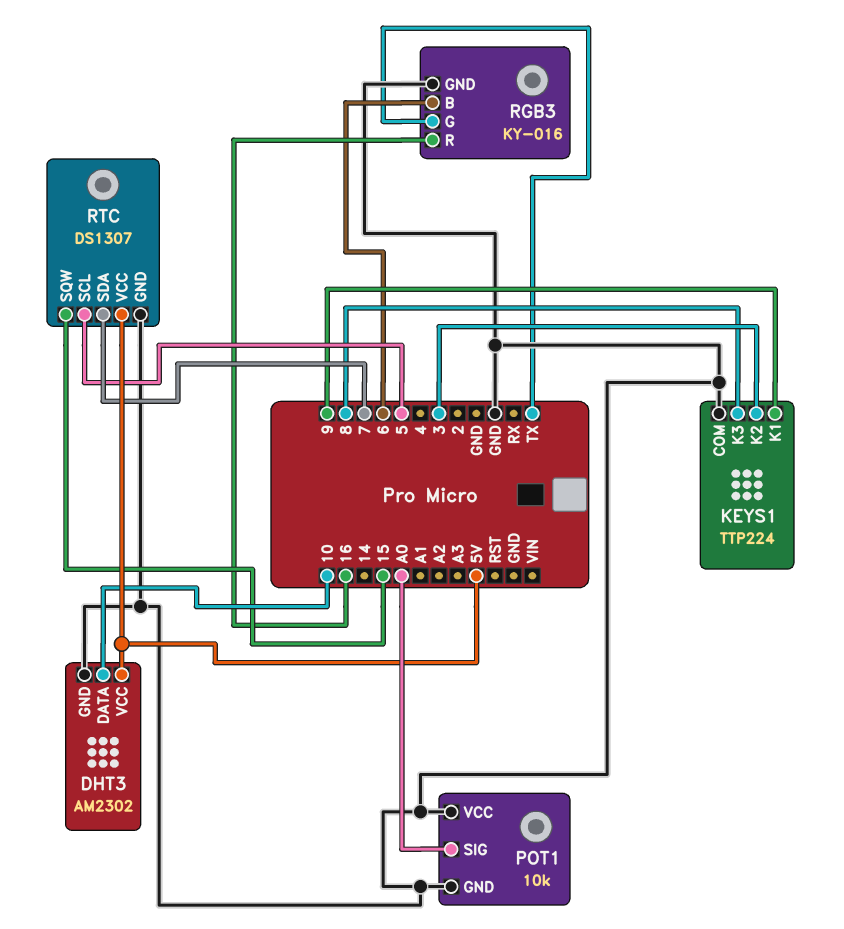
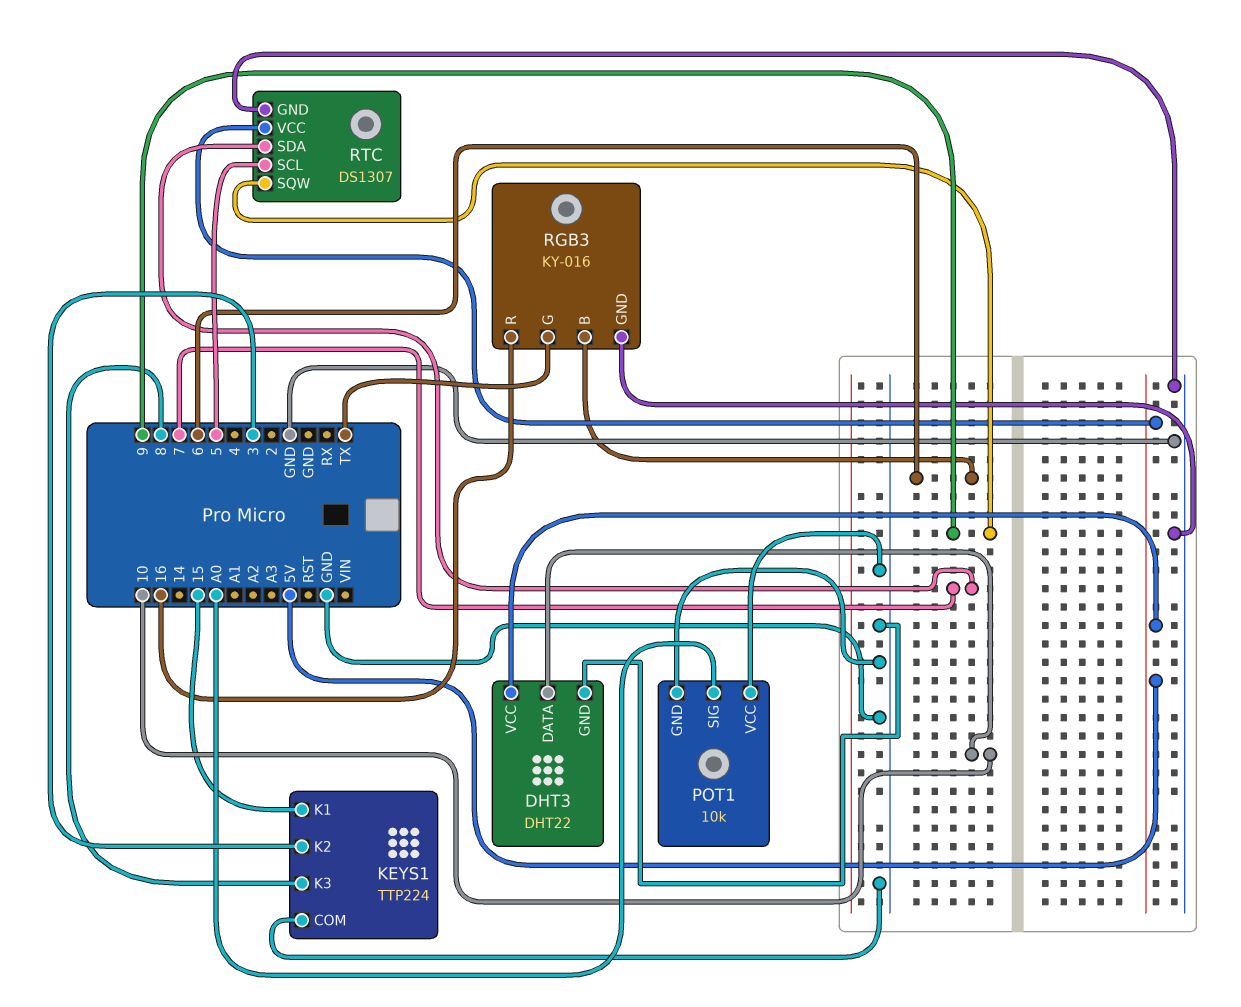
DHT3: AM2302 -> DHT22
KEYS1 pin K1: 9 -> 15
RTC pin SQW: 15 -> 9

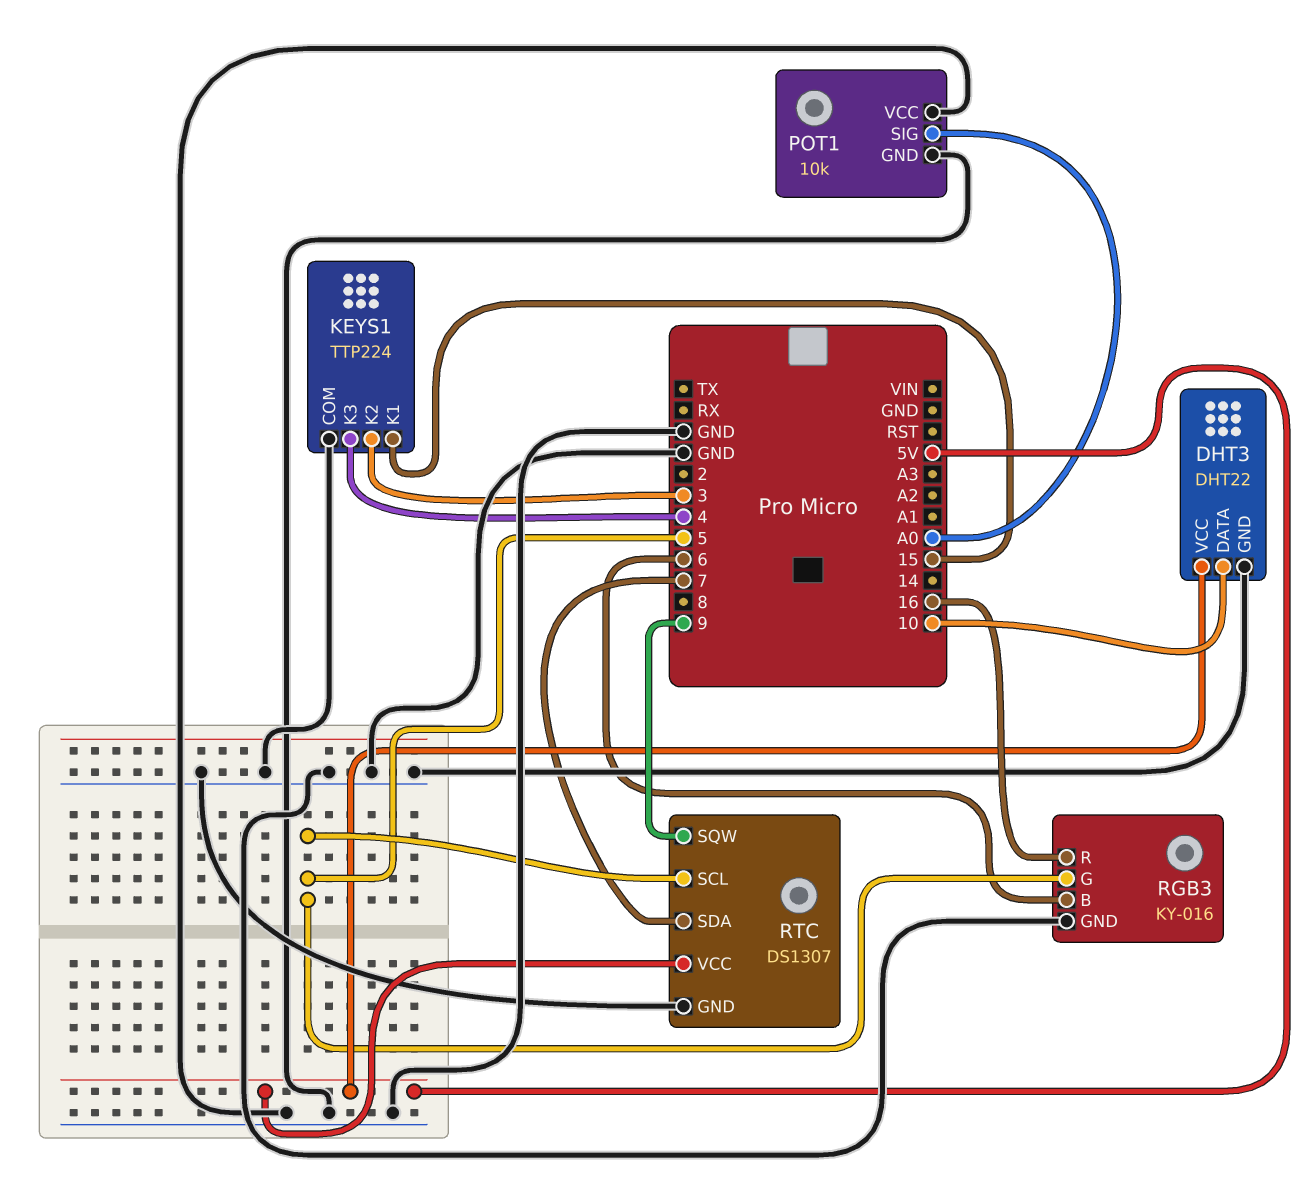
KEYS1 pin K3: 8 -> 4
RGB3 pin G: TX -> 5

